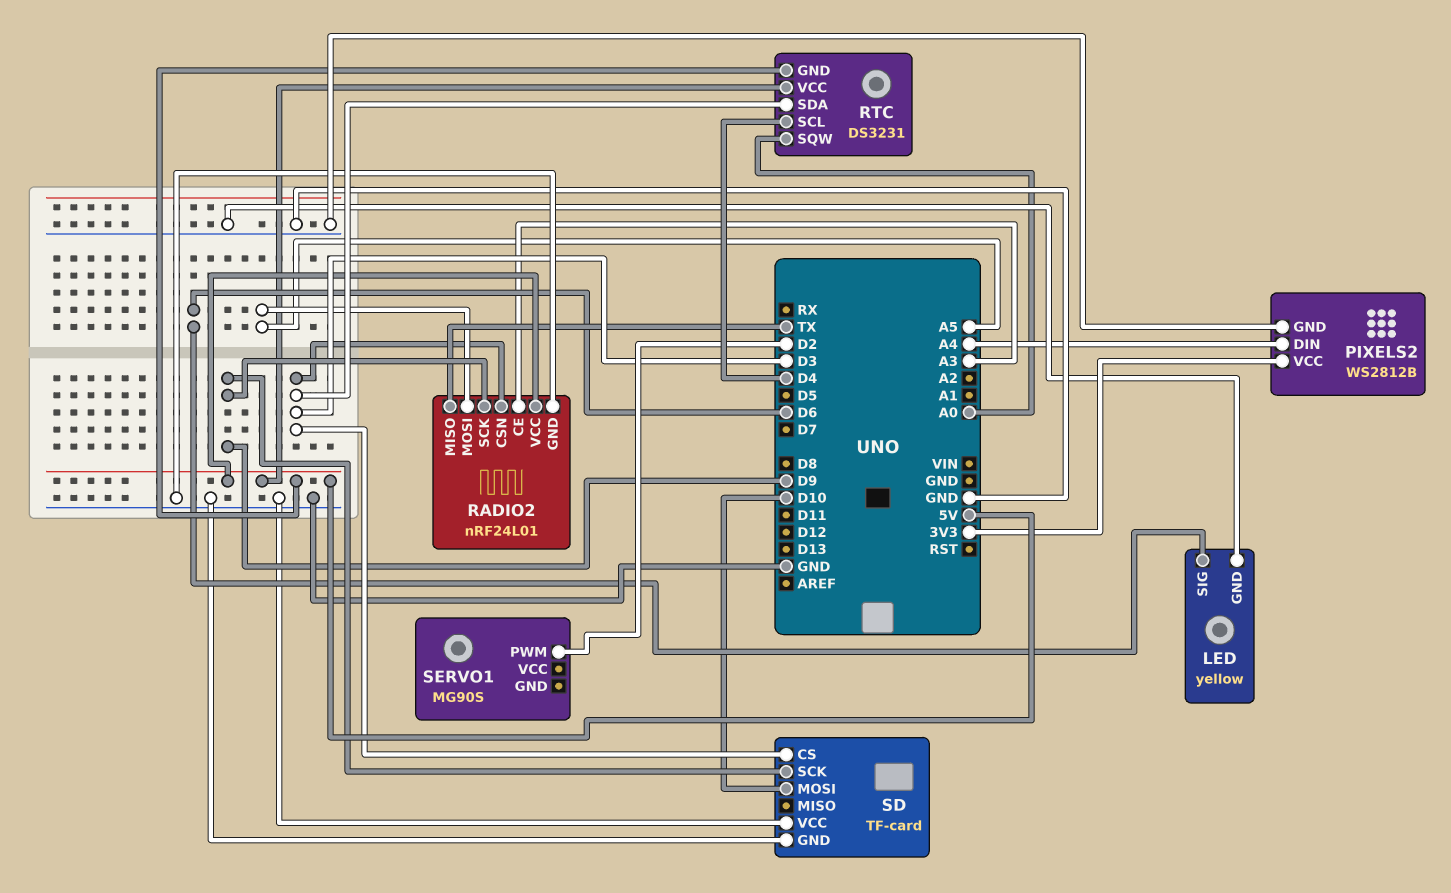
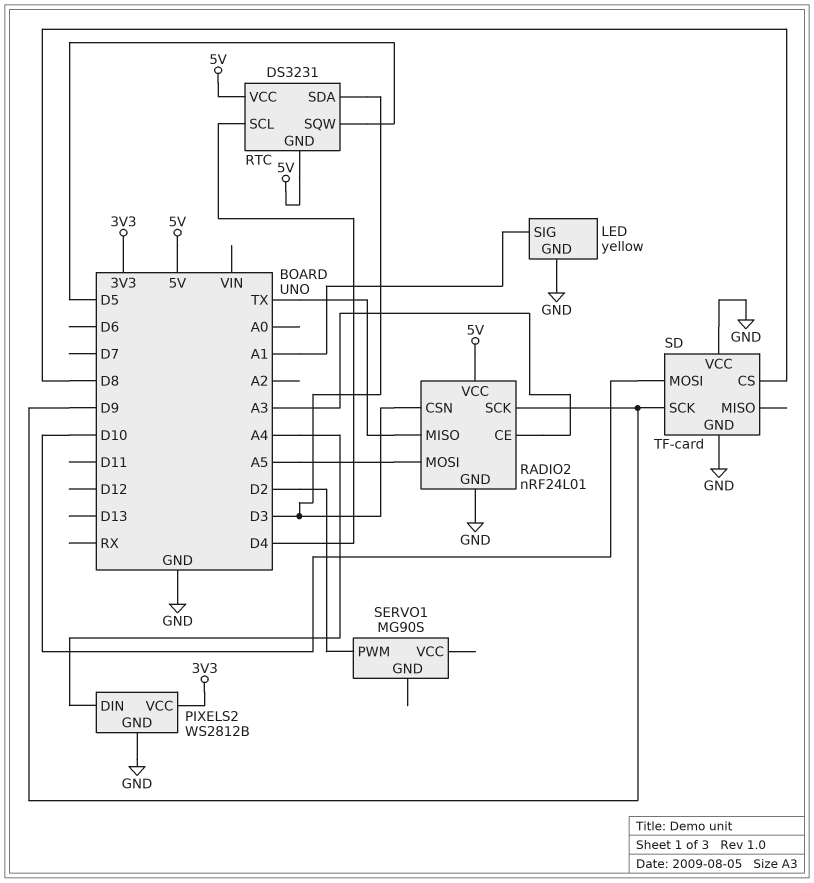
LED pin SIG: D6 -> A1
RTC pin SQW: A0 -> D5
SD pin CS: D3 -> D8

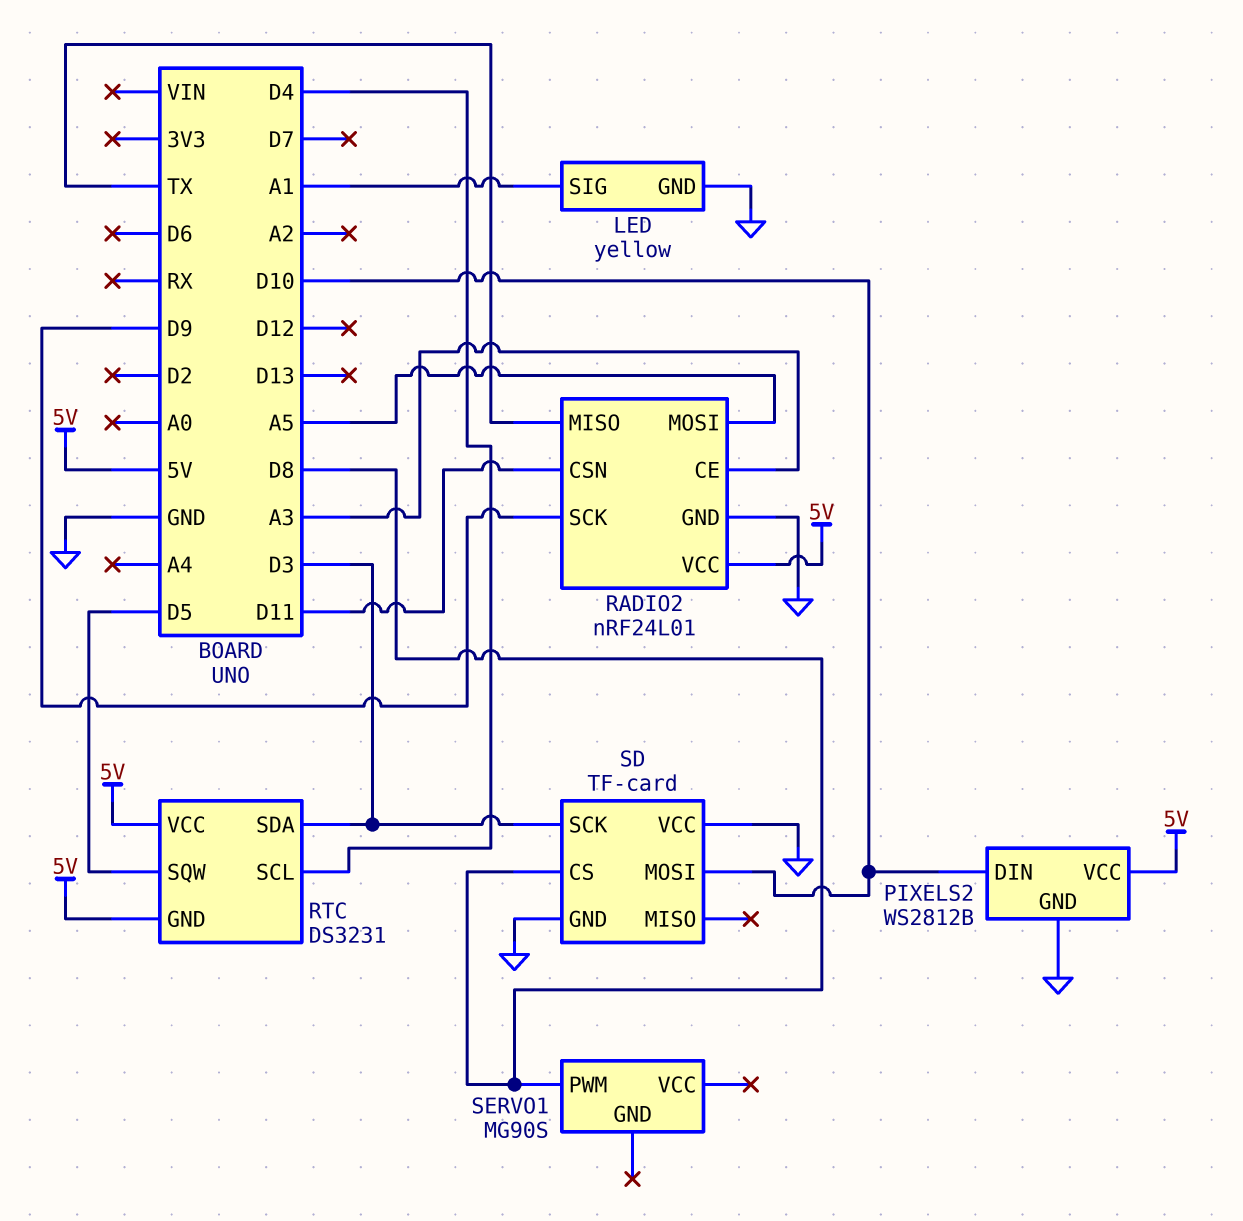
PIXELS2 pin DIN: A4 -> D10
PIXELS2 pin VCC: 3V3 -> 5V
RADIO2 pin CSN: D3 -> D11
SD pin SCK: D9 -> D3
SERVO1 pin PWM: D2 -> D8

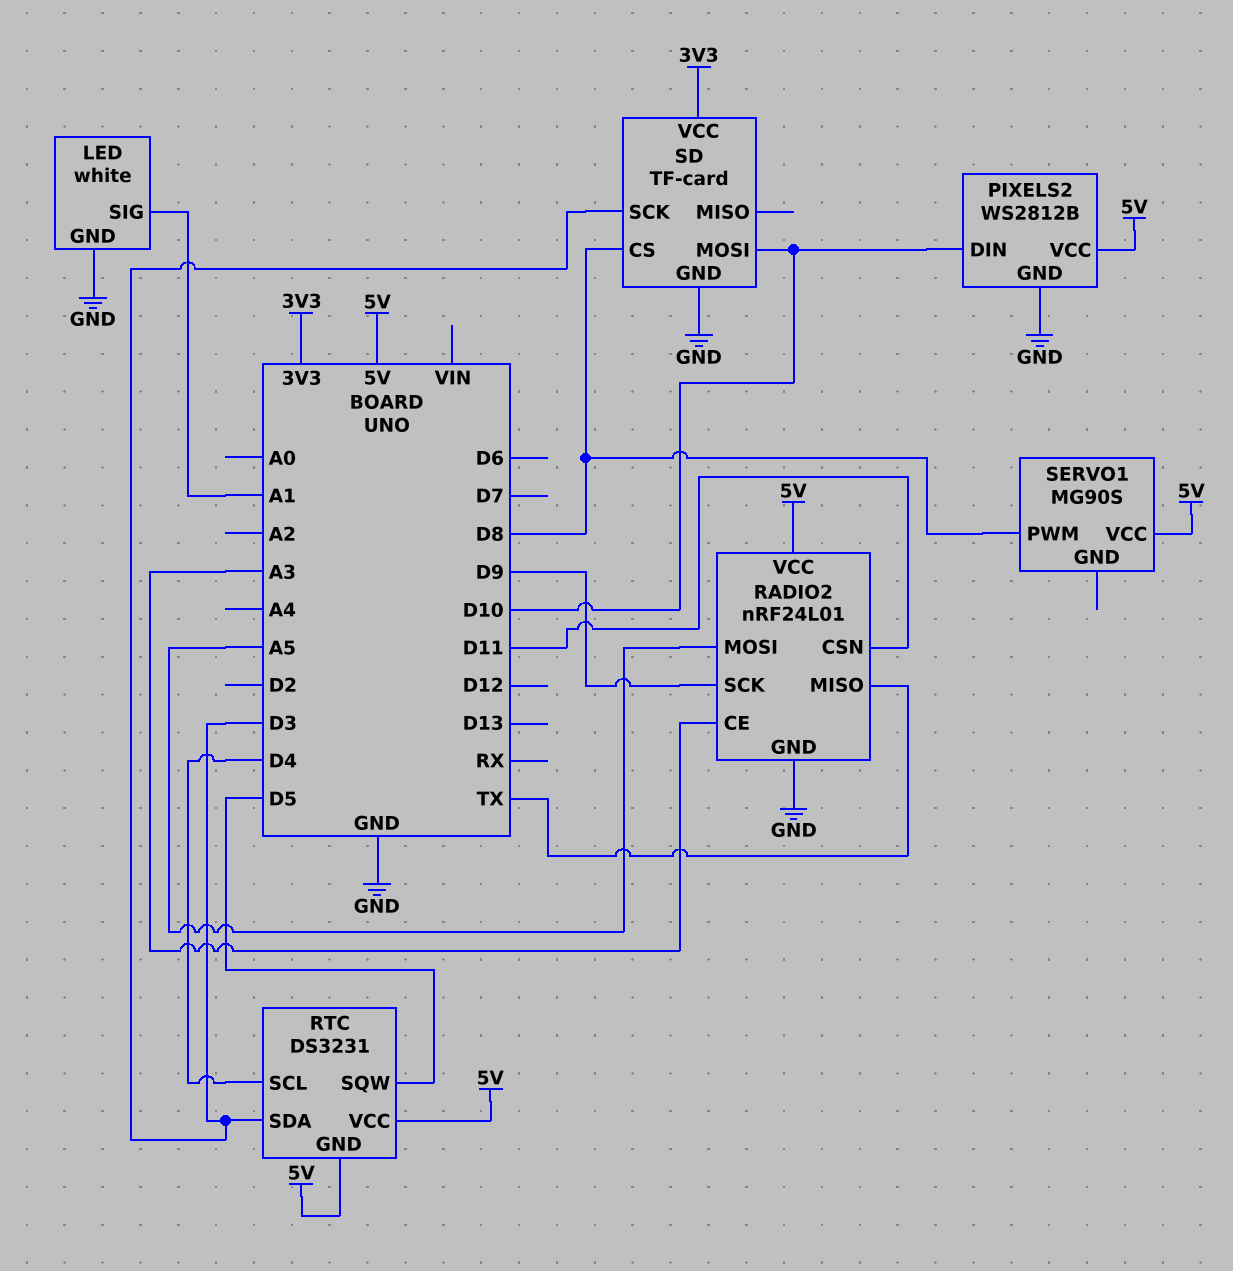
LED: yellow -> white
SD pin VCC: GND -> 3V3
SERVO1 pin VCC: none -> 5V

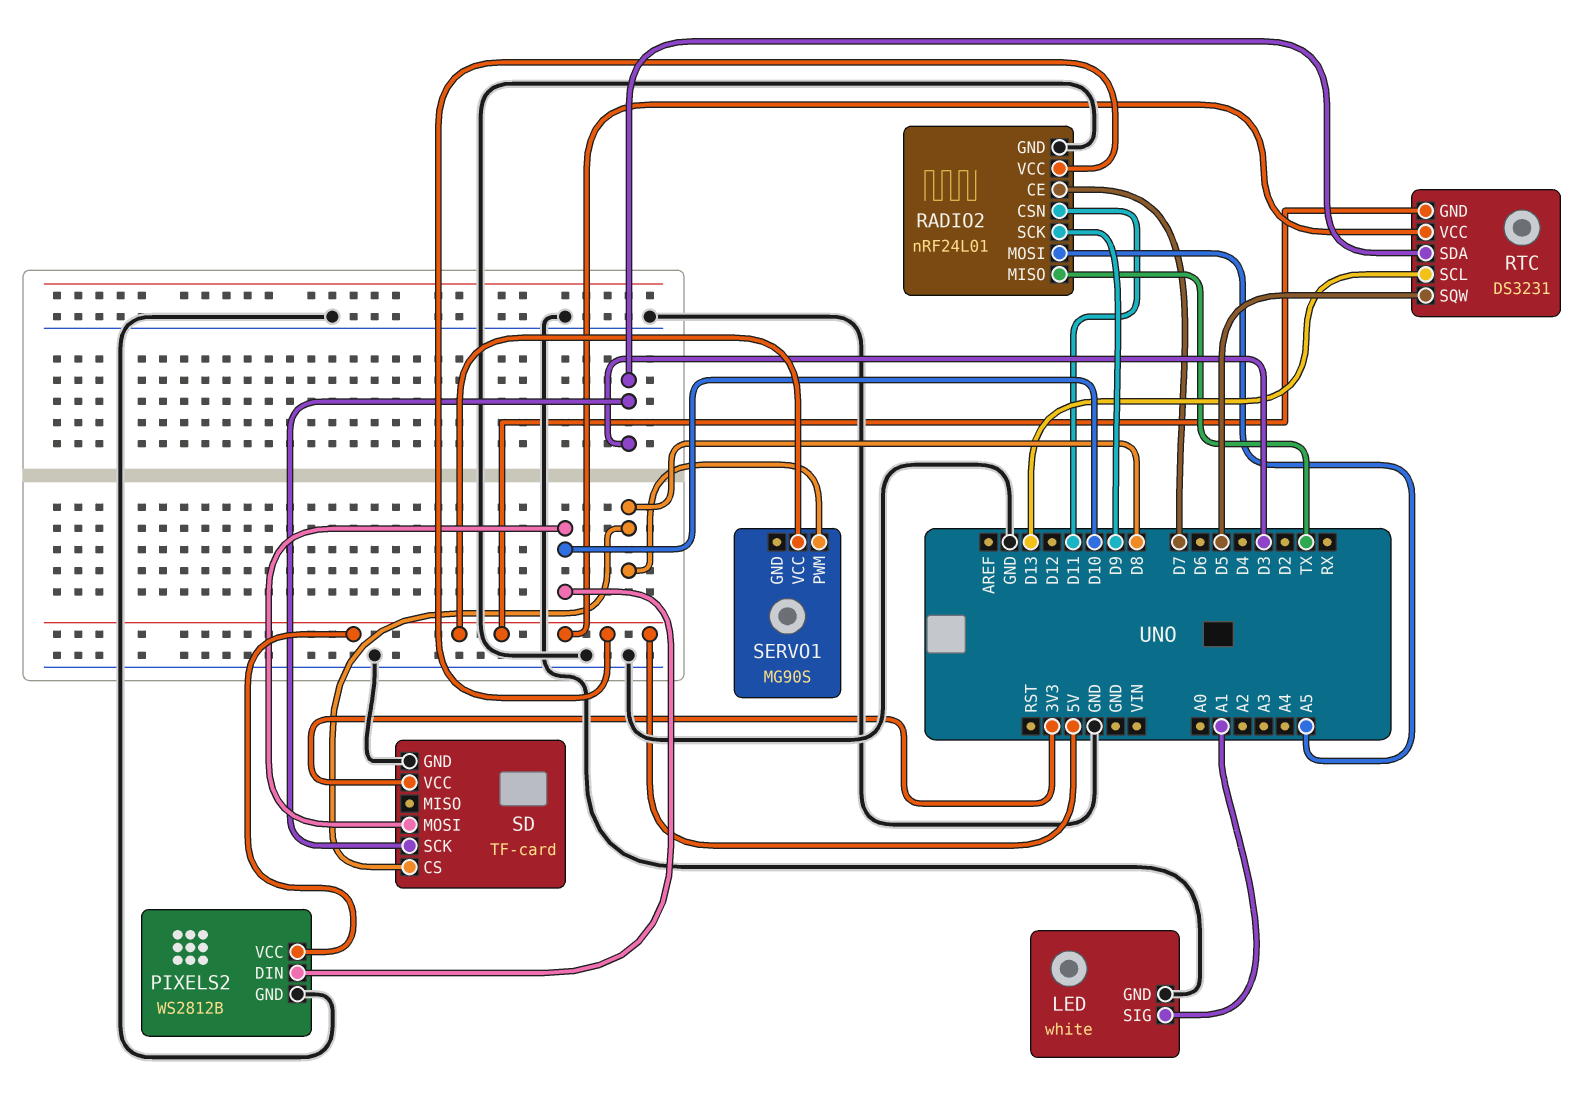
RADIO2 pin CE: A3 -> D7
RTC pin SCL: D4 -> D13

